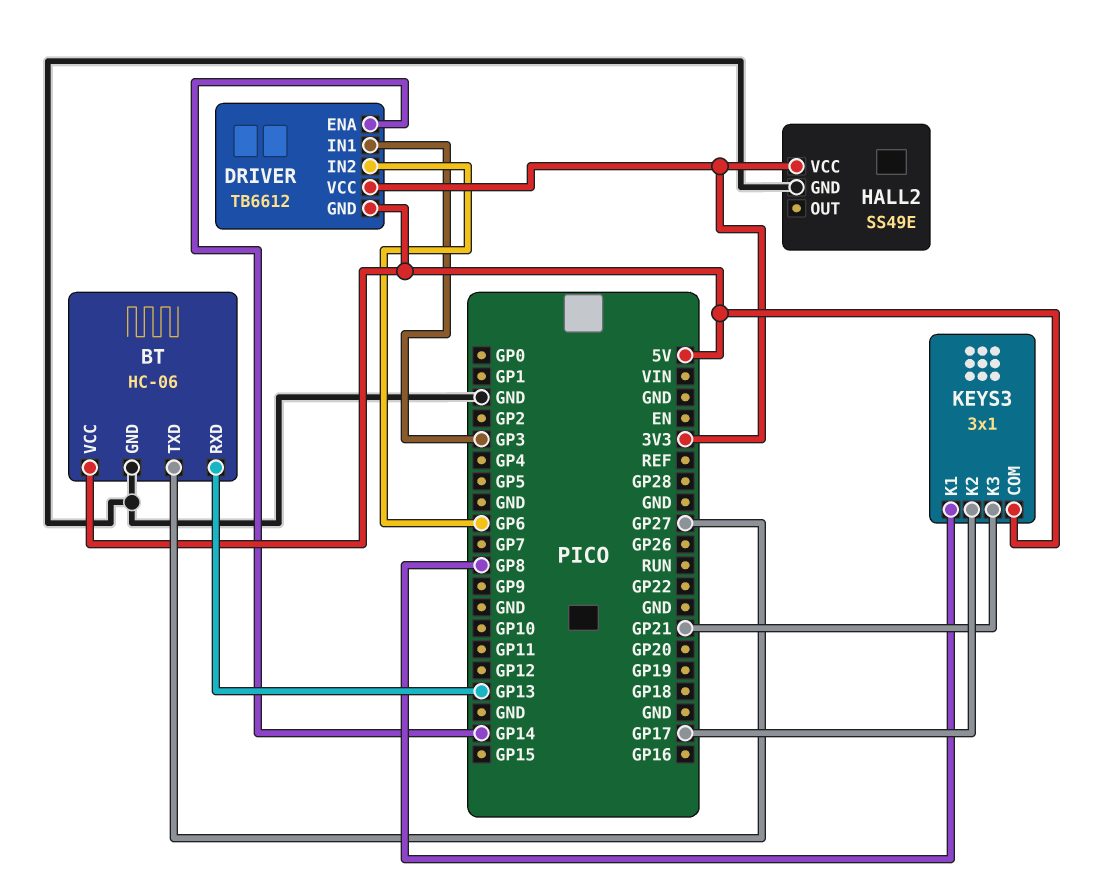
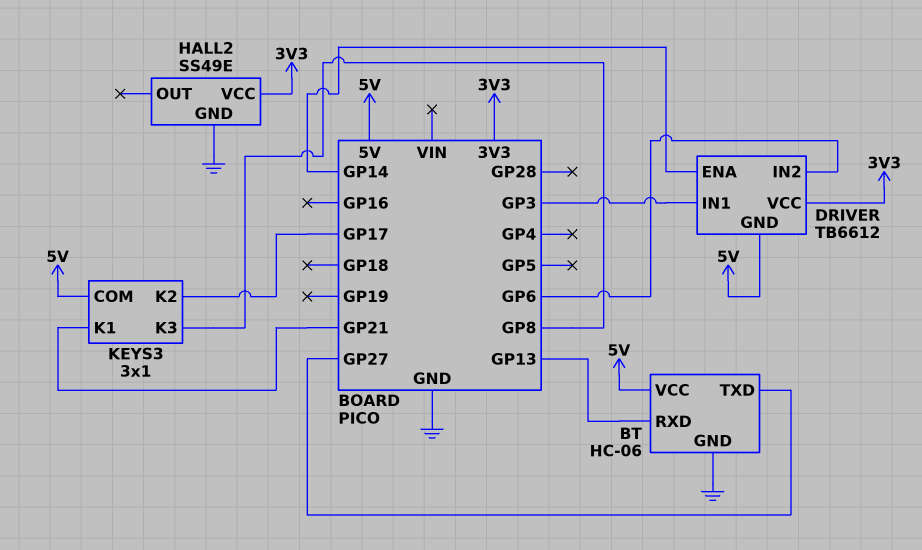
KEYS3 pin K1: GP8 -> GP21
KEYS3 pin K3: GP21 -> GP8

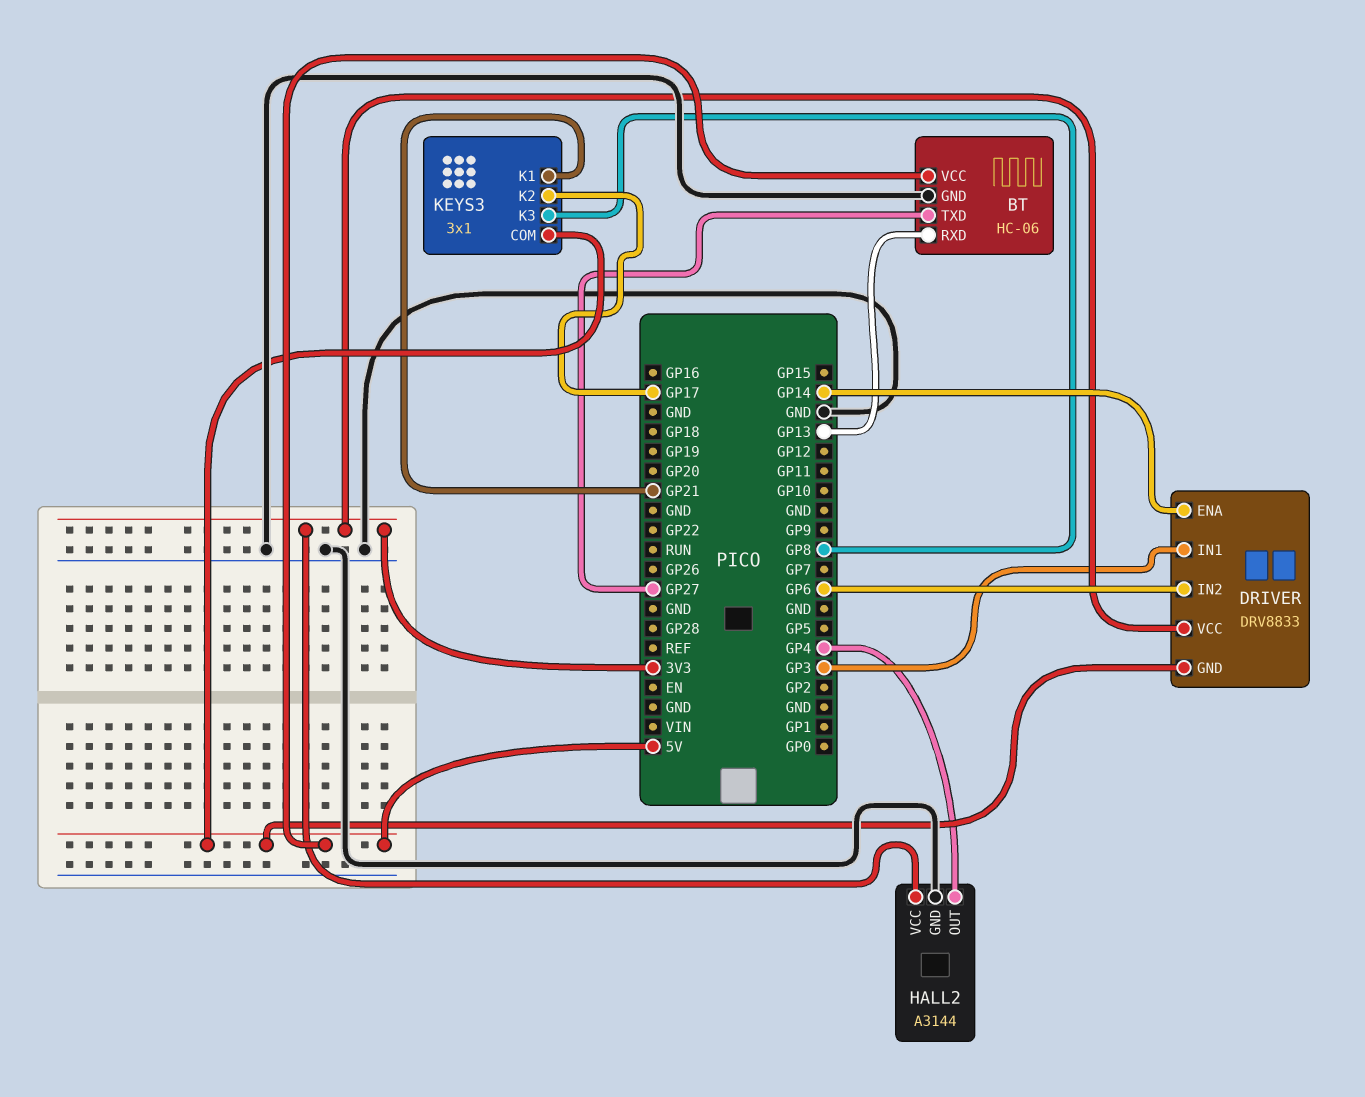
DRIVER: TB6612 -> DRV8833
HALL2: SS49E -> A3144
HALL2 pin OUT: none -> GP4

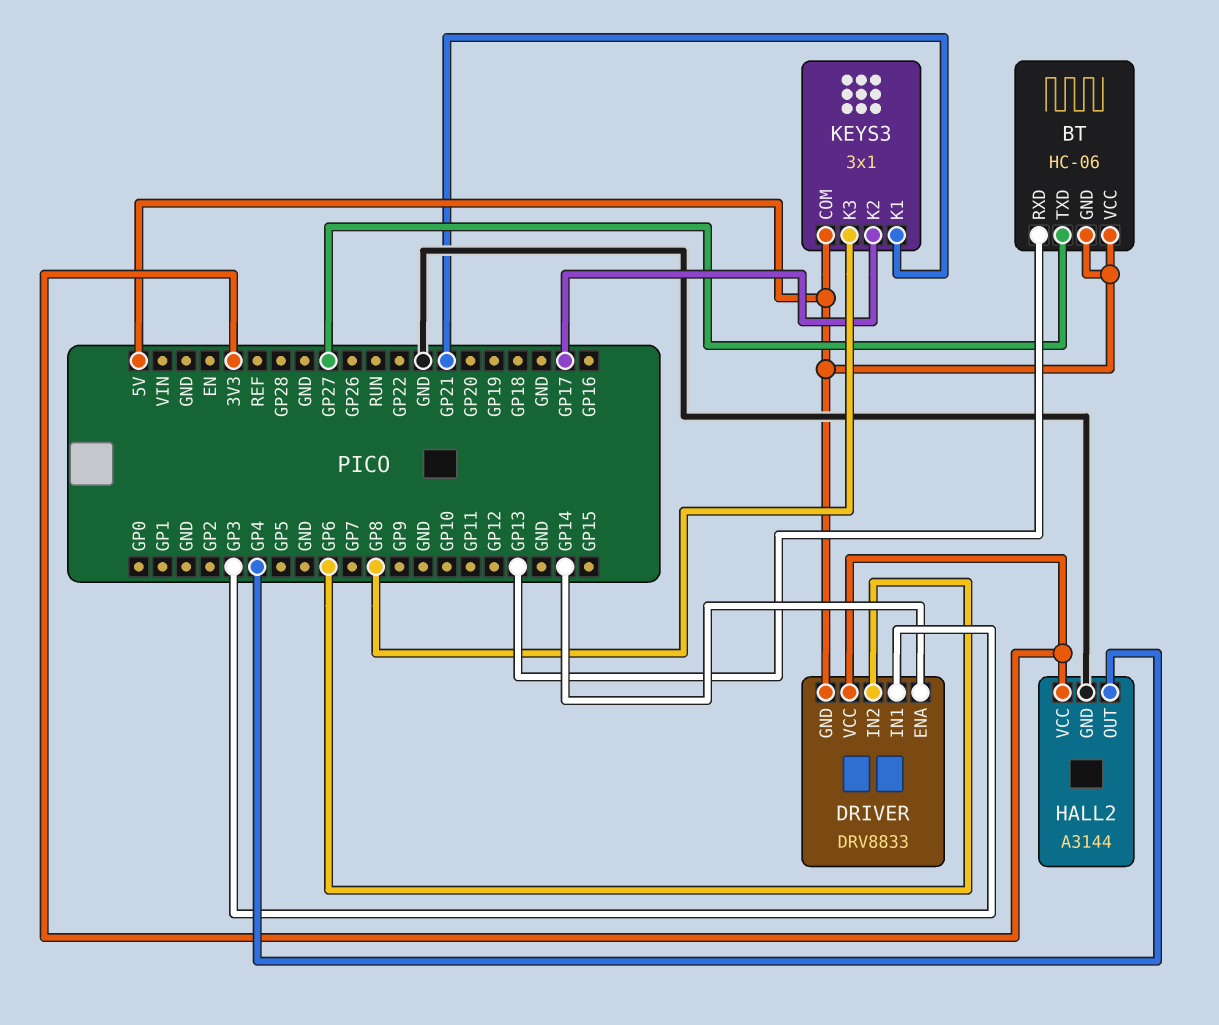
BT pin GND: GND -> 5V

